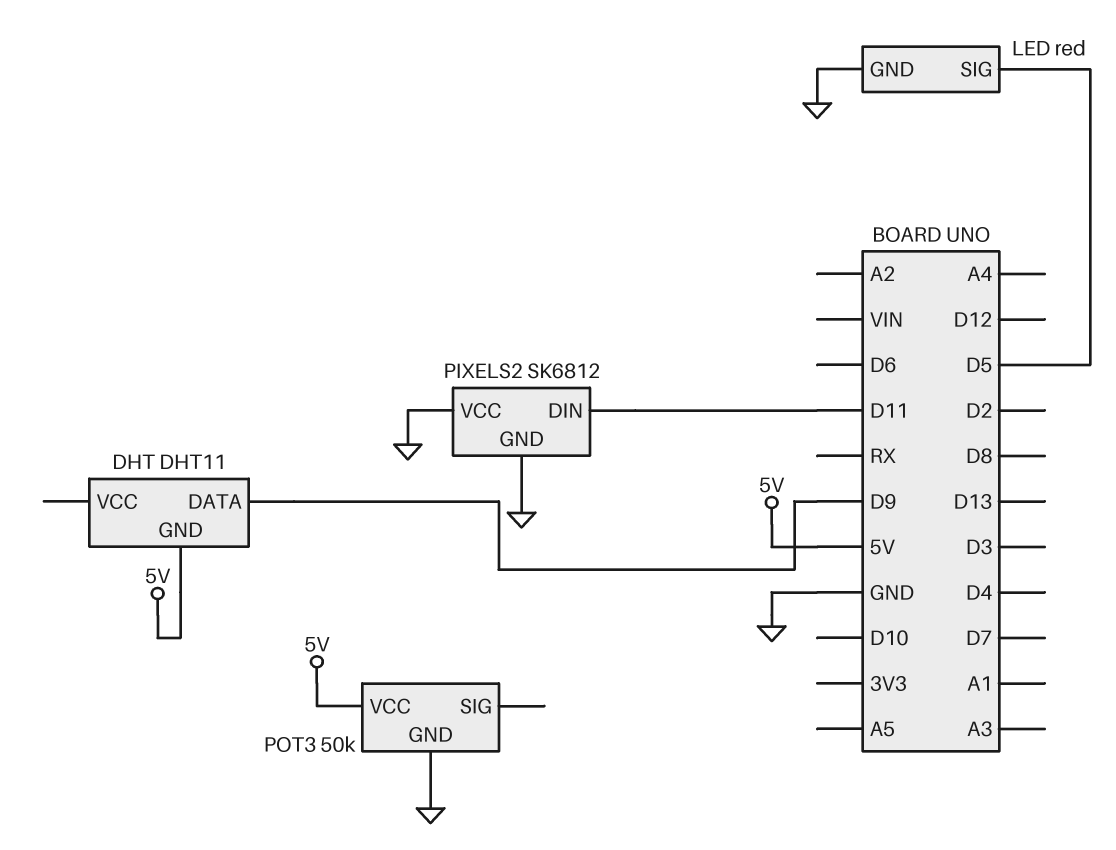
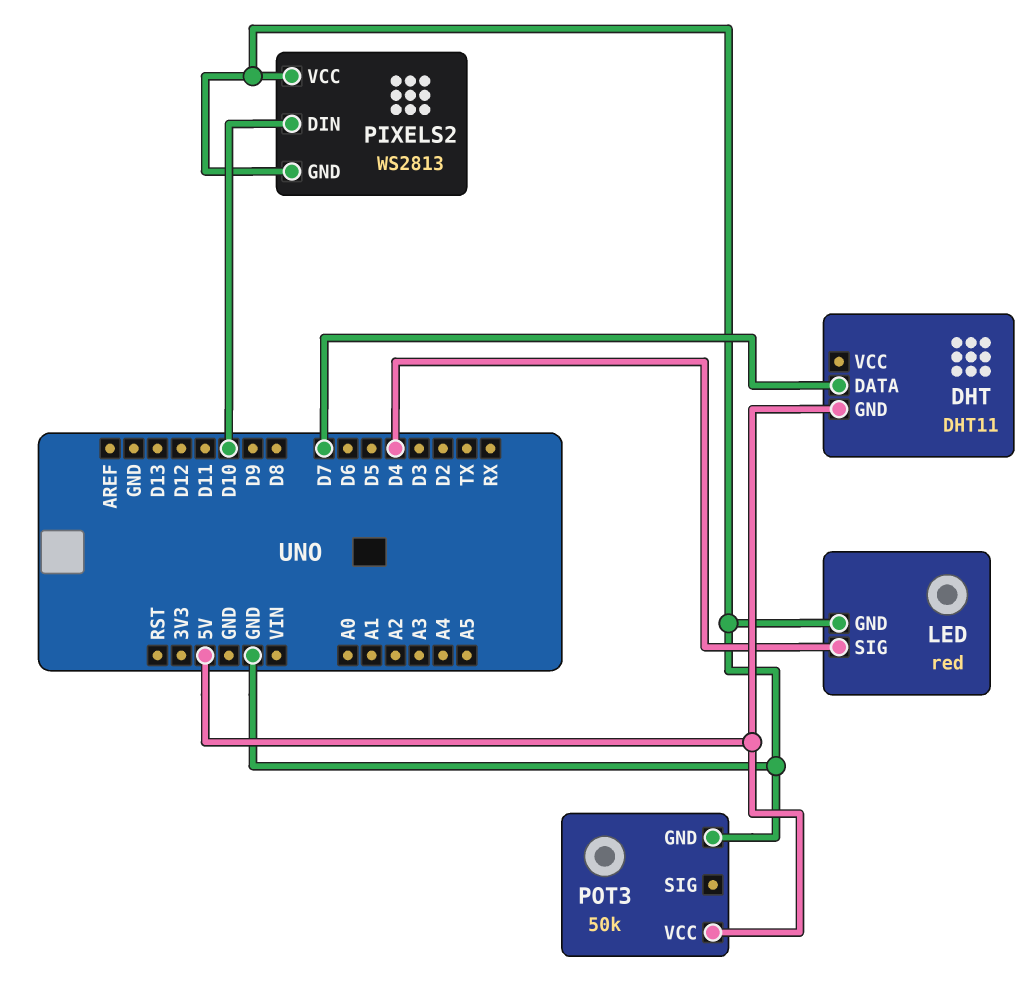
DHT pin DATA: D9 -> D7
LED pin SIG: D5 -> D4
PIXELS2: SK6812 -> WS2813
PIXELS2 pin DIN: D11 -> D10

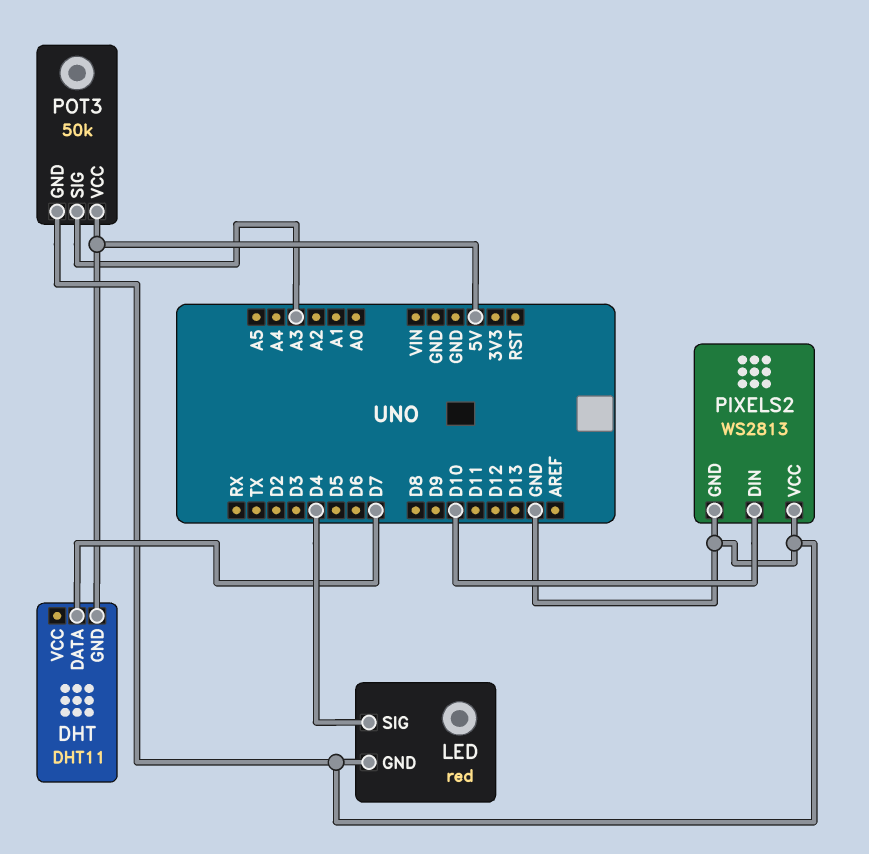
POT3 pin SIG: none -> A3

